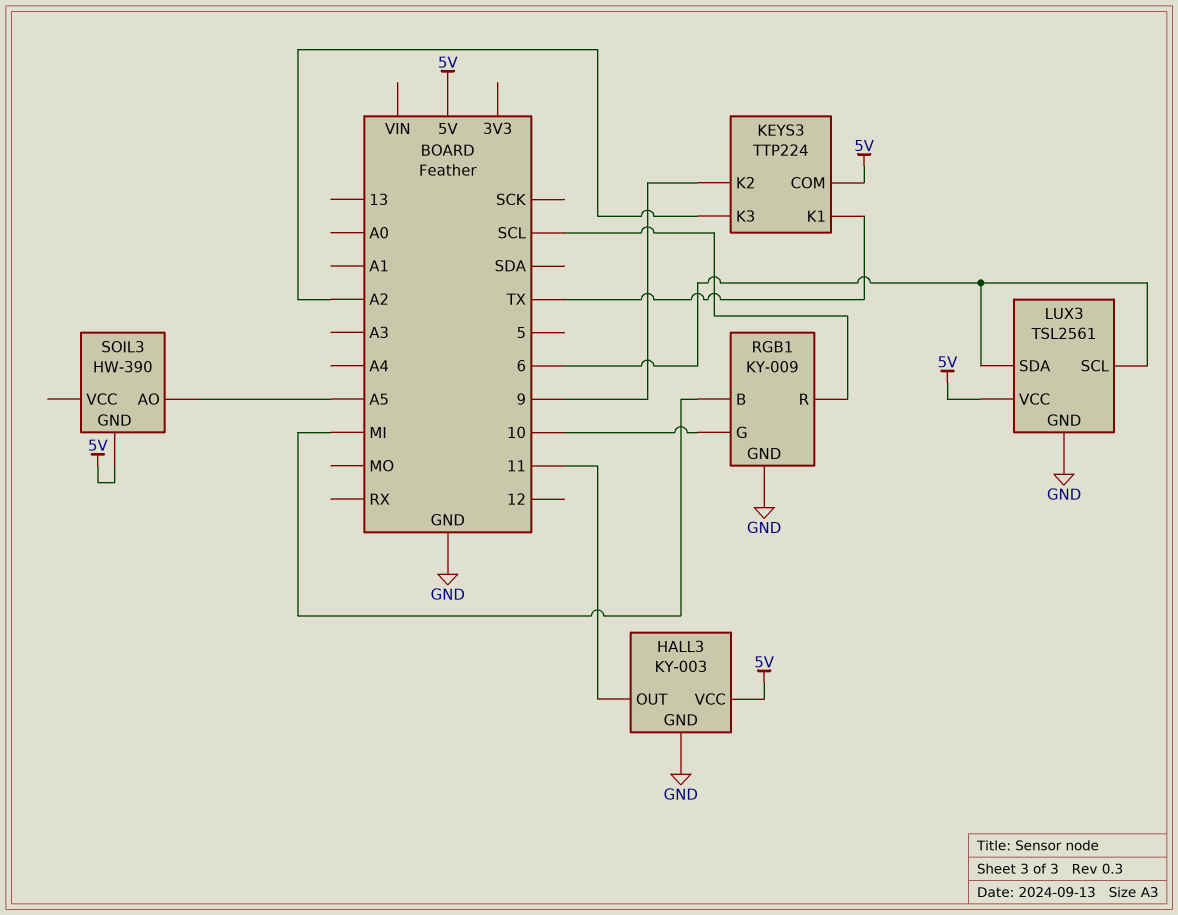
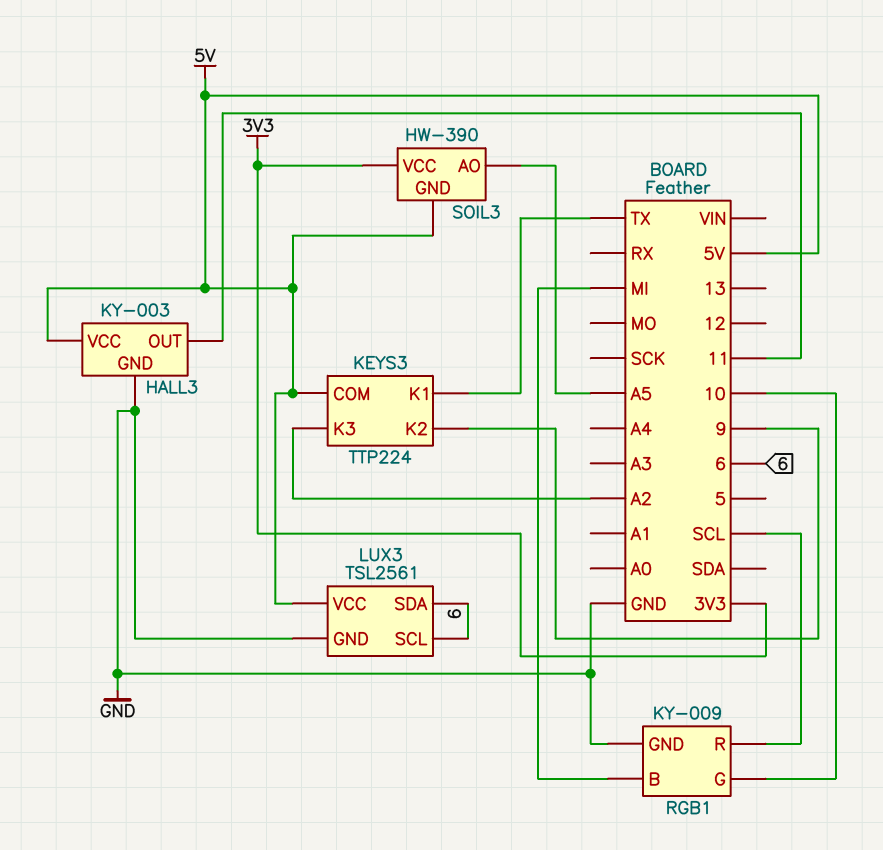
SOIL3 pin VCC: none -> 3V3

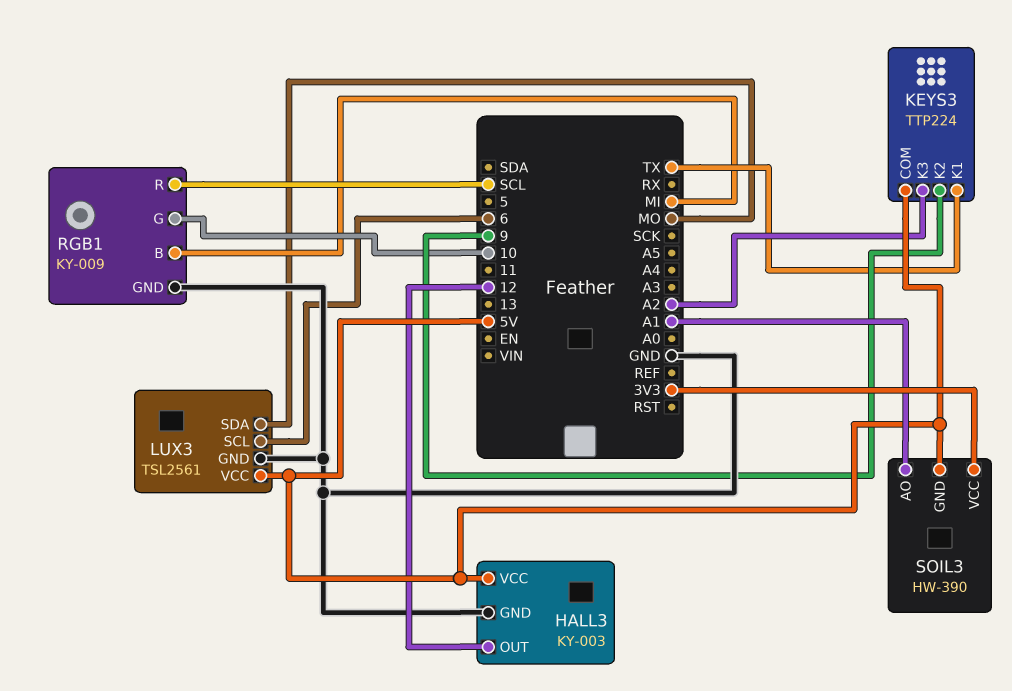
HALL3 pin OUT: 11 -> 12
LUX3 pin SDA: 6 -> MO
SOIL3 pin AO: A5 -> A1

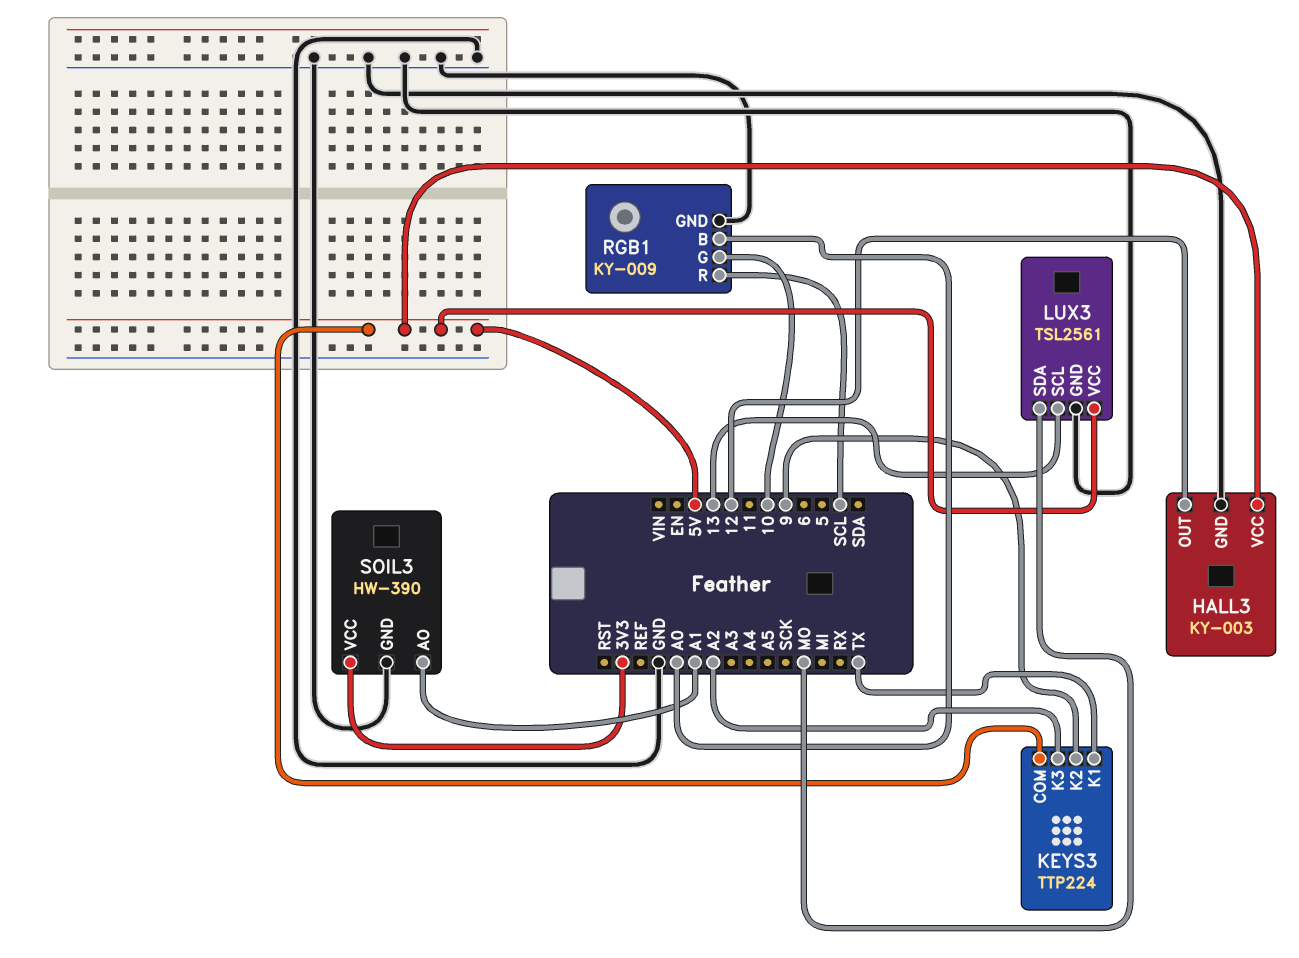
LUX3 pin SCL: 6 -> 13
RGB1 pin B: MI -> A0
SOIL3 pin GND: 5V -> GND

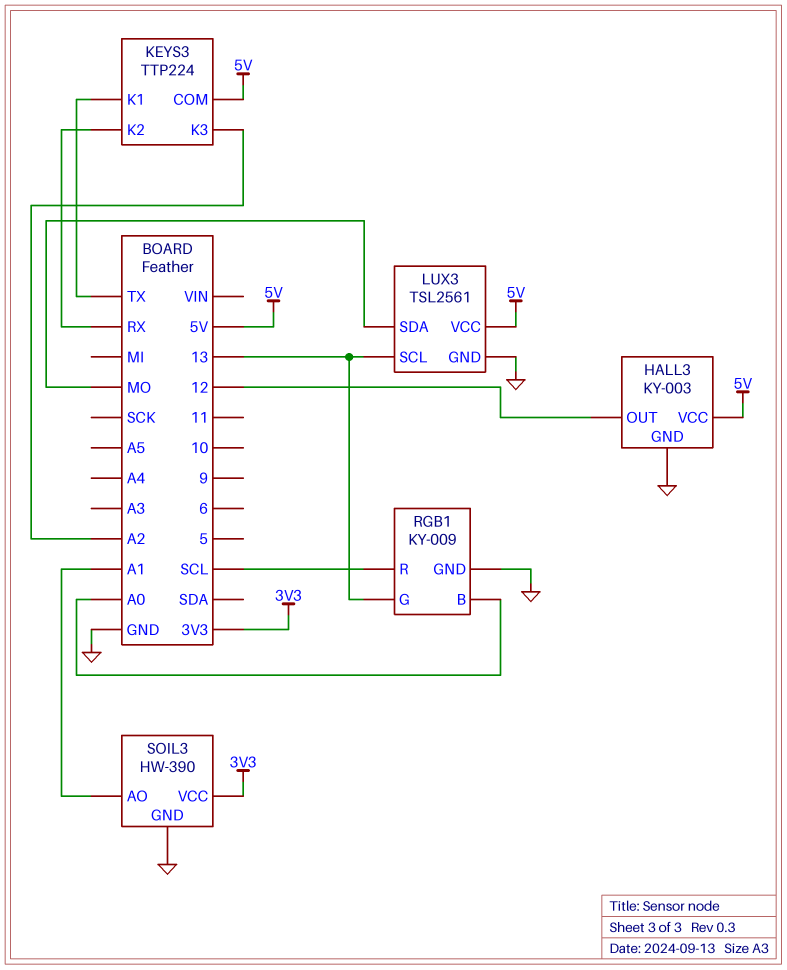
KEYS3 pin K2: 9 -> RX
RGB1 pin G: 10 -> 13

